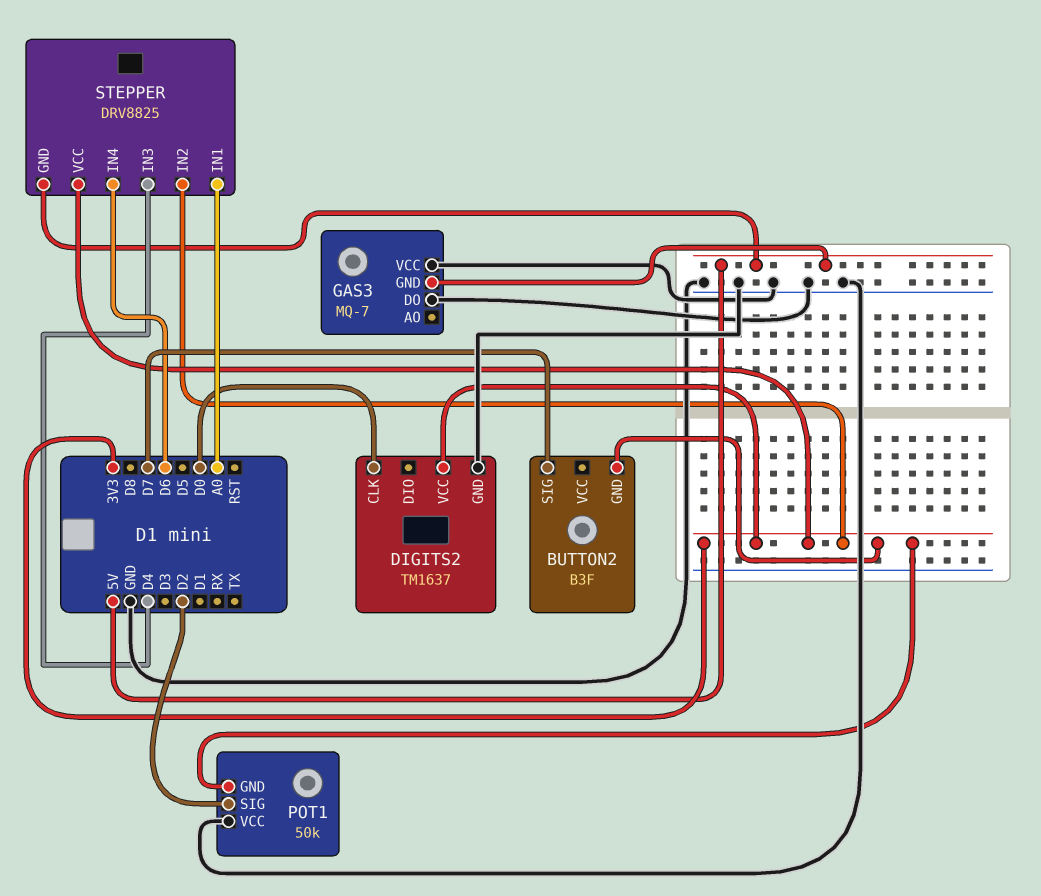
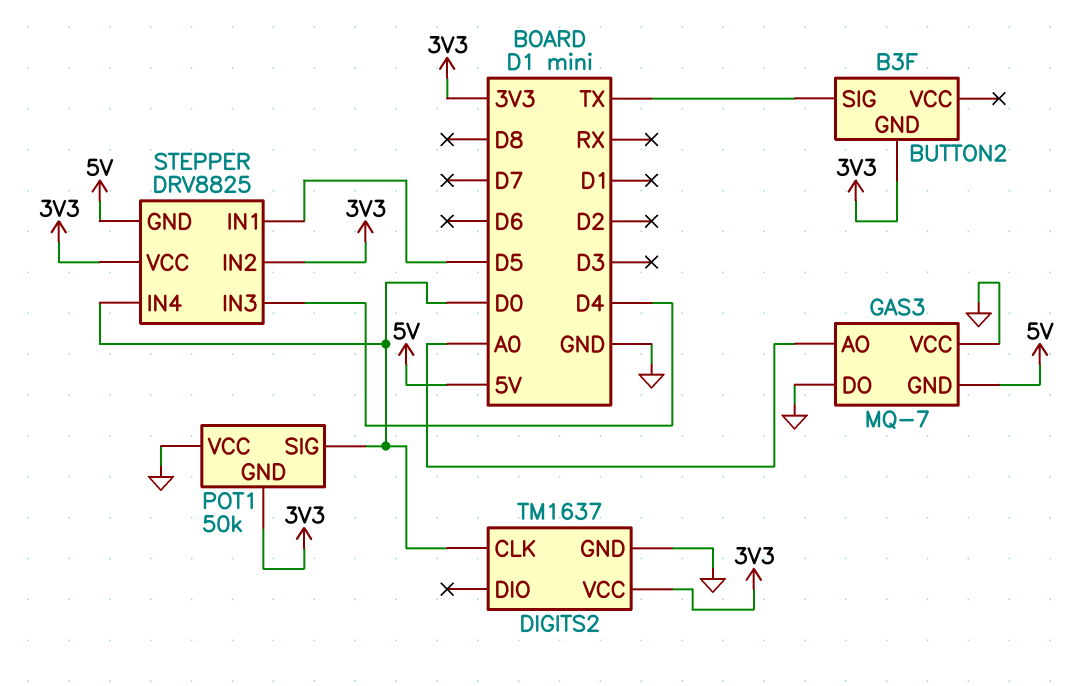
BUTTON2 pin SIG: D7 -> TX
GAS3 pin AO: none -> A0
POT1 pin SIG: D2 -> D0
STEPPER pin IN1: A0 -> D5
STEPPER pin IN4: D6 -> D0

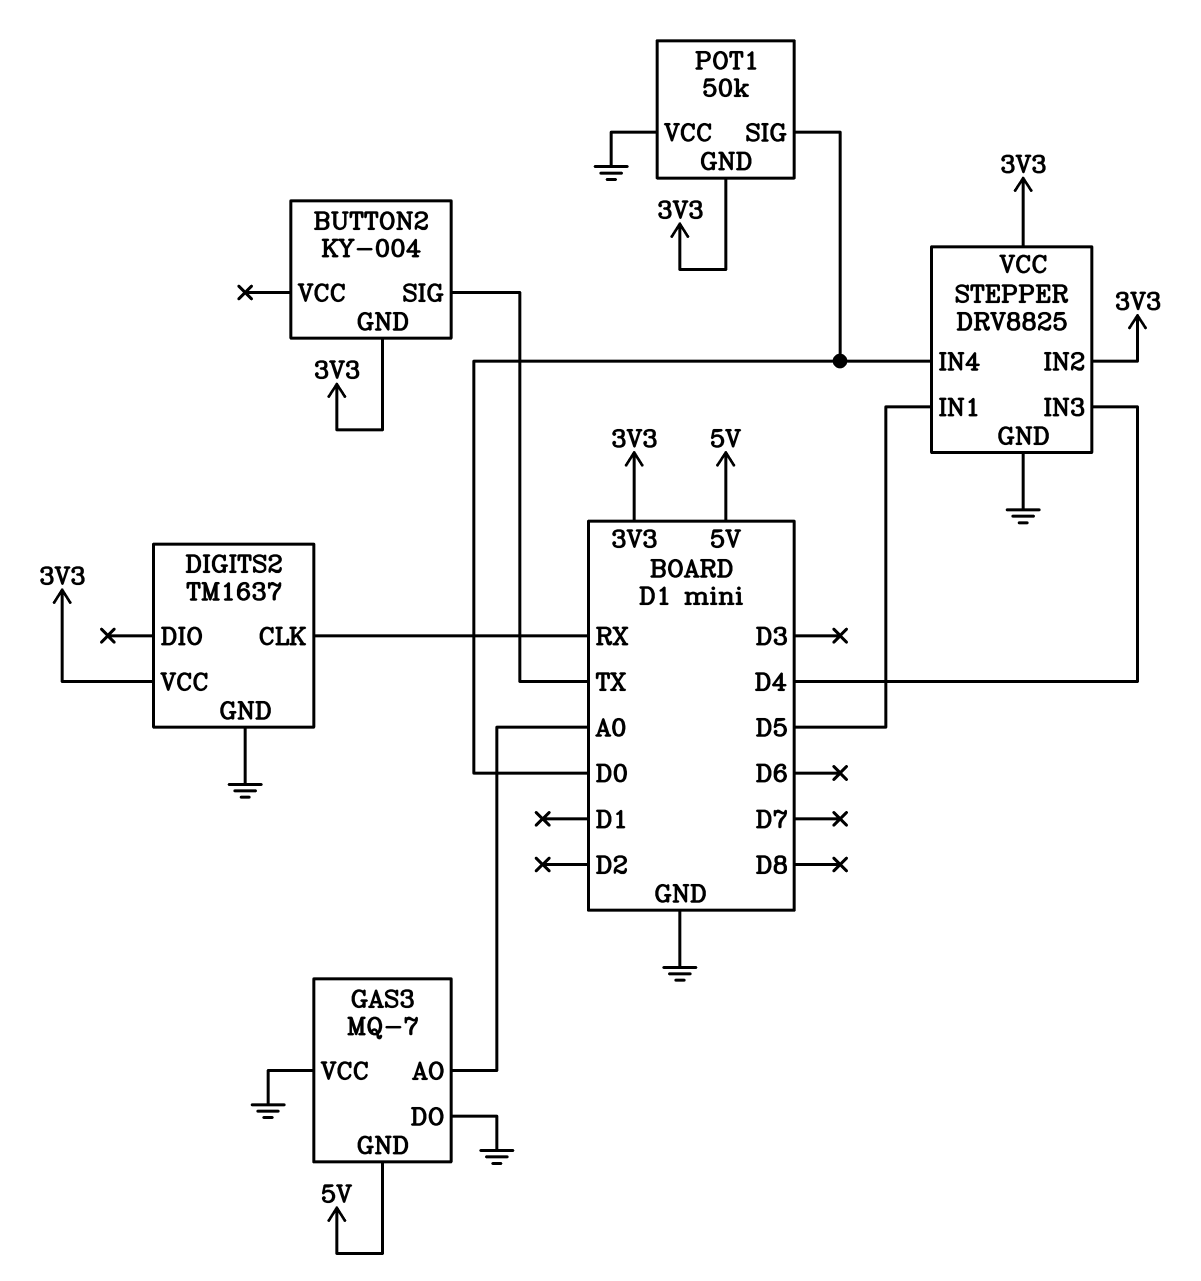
BUTTON2: B3F -> KY-004
DIGITS2 pin CLK: D0 -> RX
STEPPER pin GND: 5V -> GND

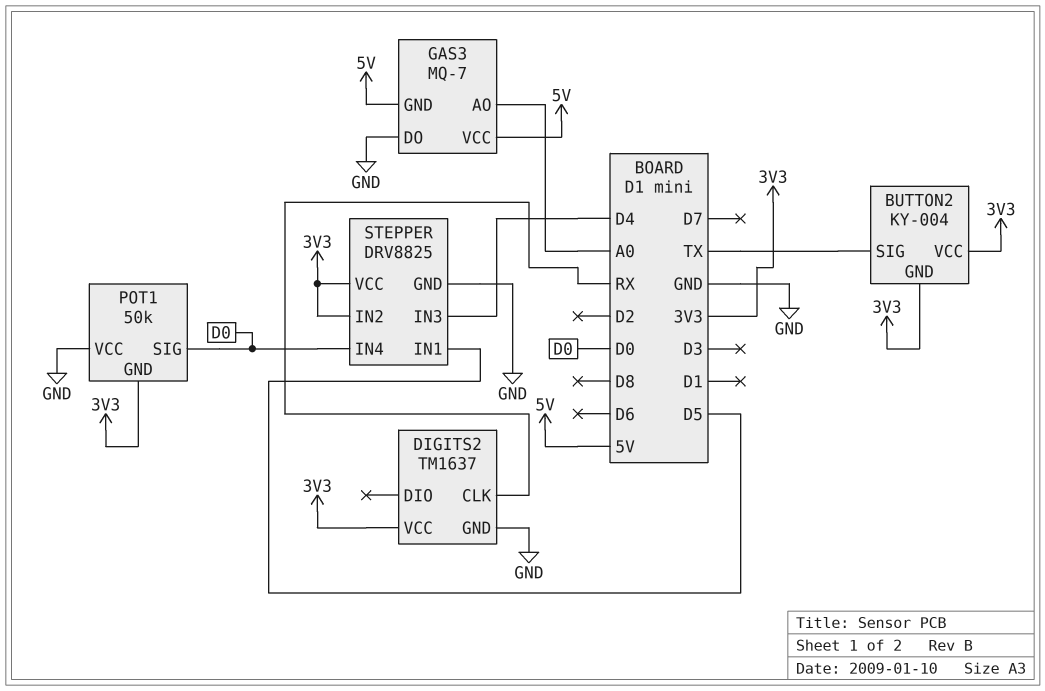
BUTTON2 pin VCC: none -> 3V3
GAS3 pin VCC: GND -> 5V

